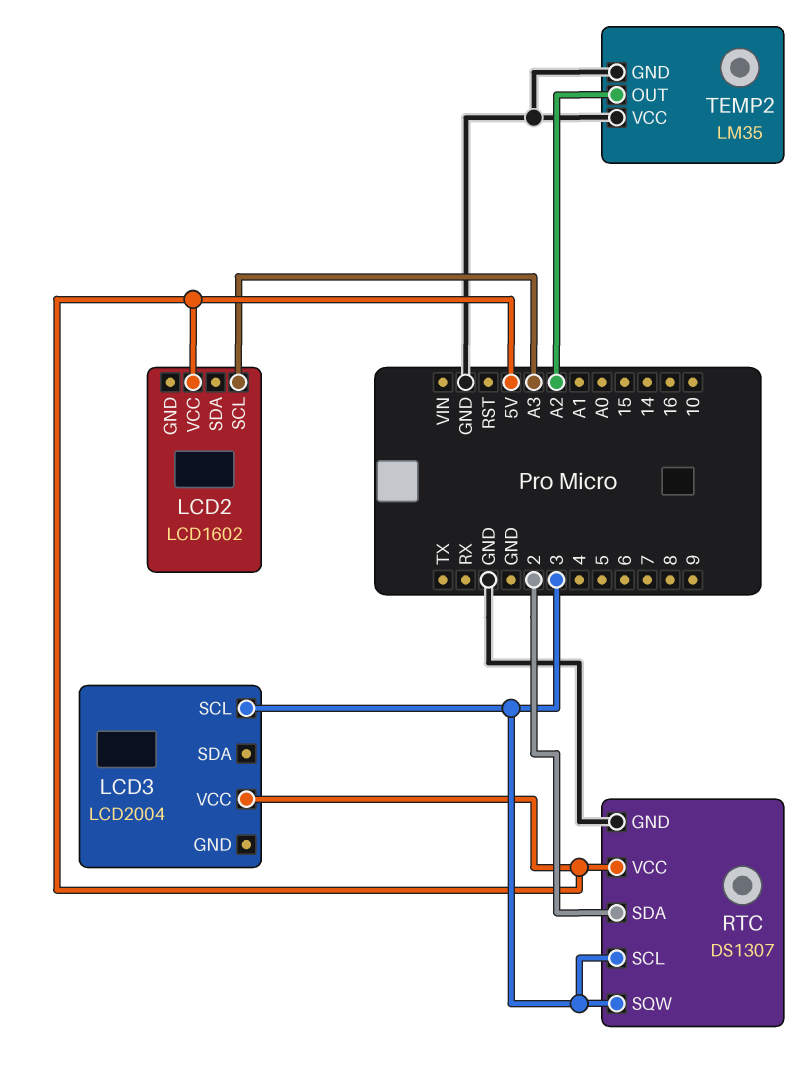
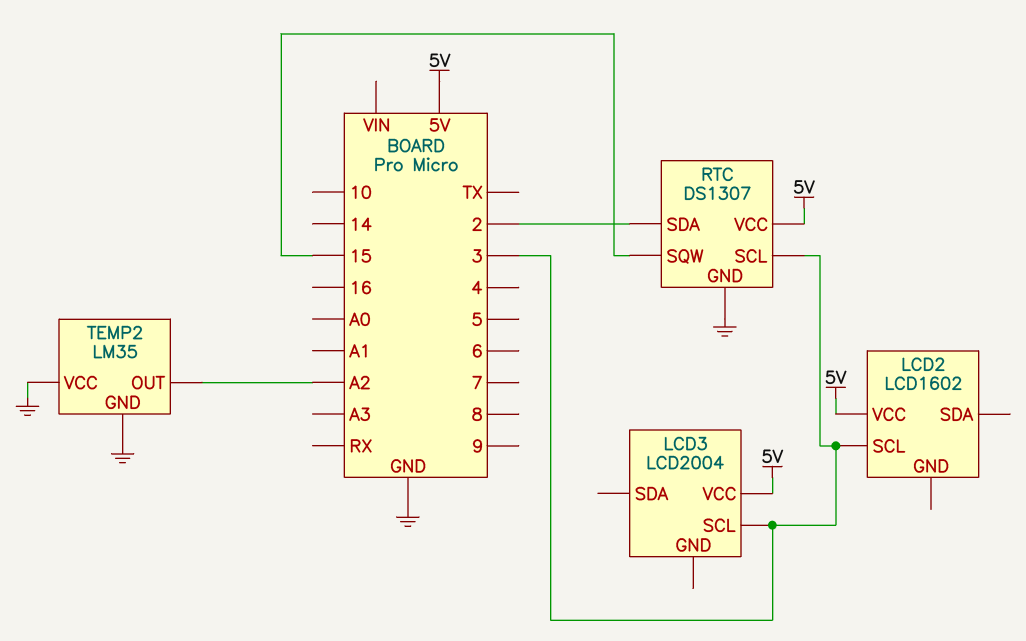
LCD2 pin SCL: A3 -> 3
RTC pin SQW: 3 -> 15

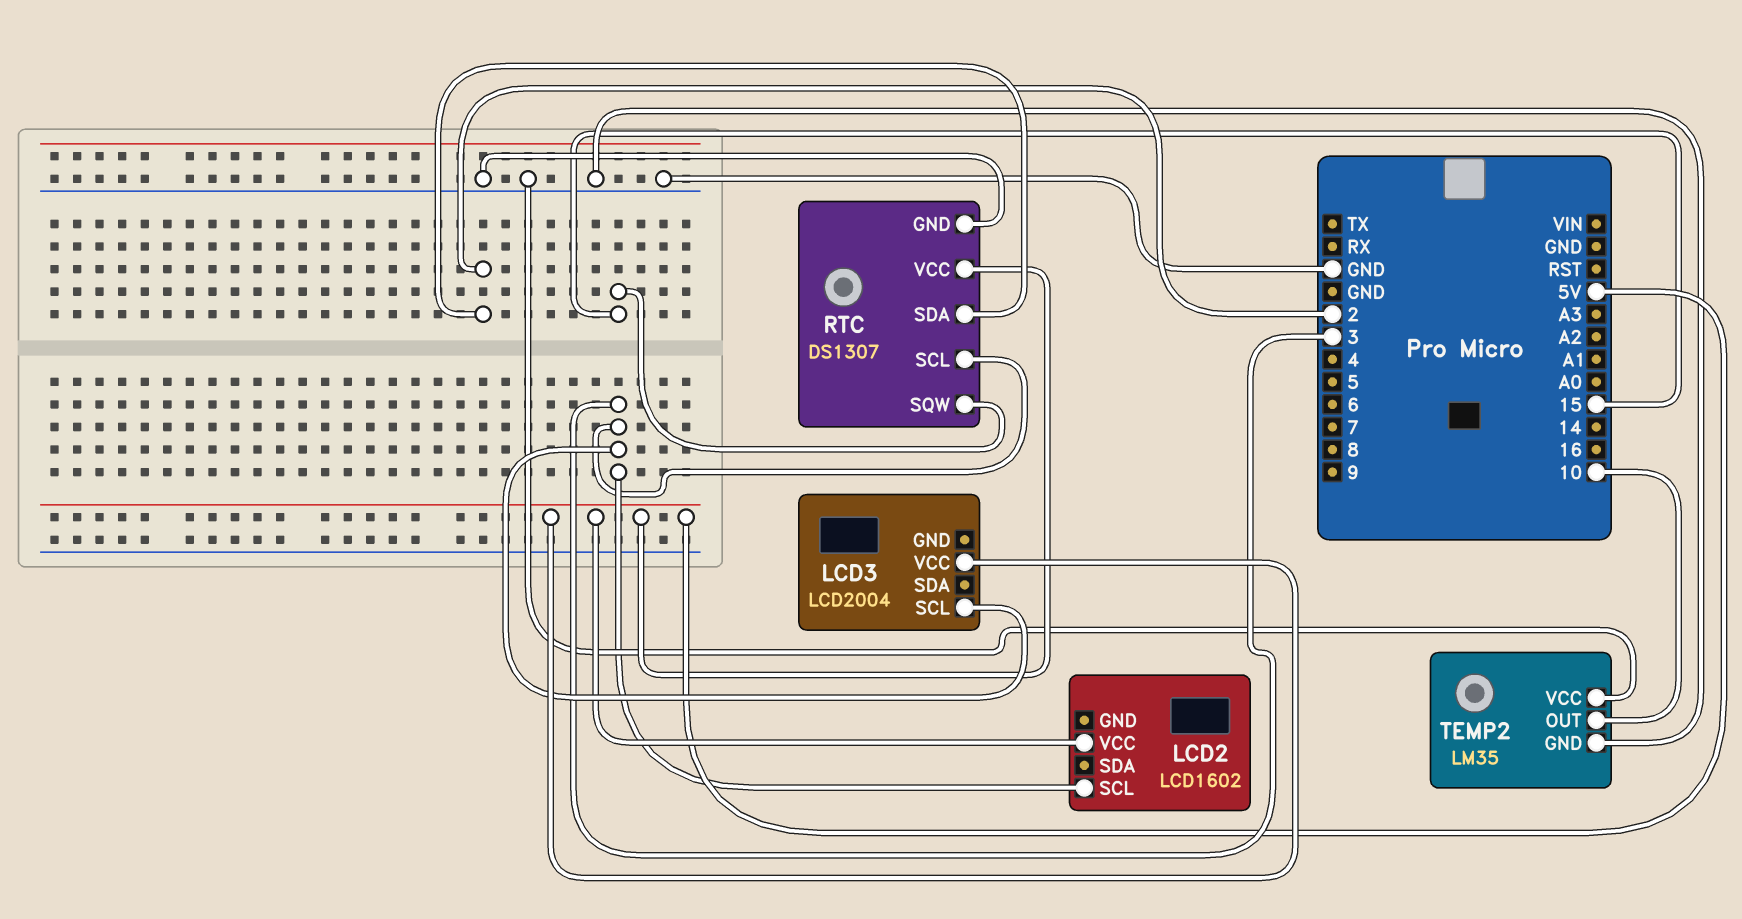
TEMP2 pin OUT: A2 -> 10

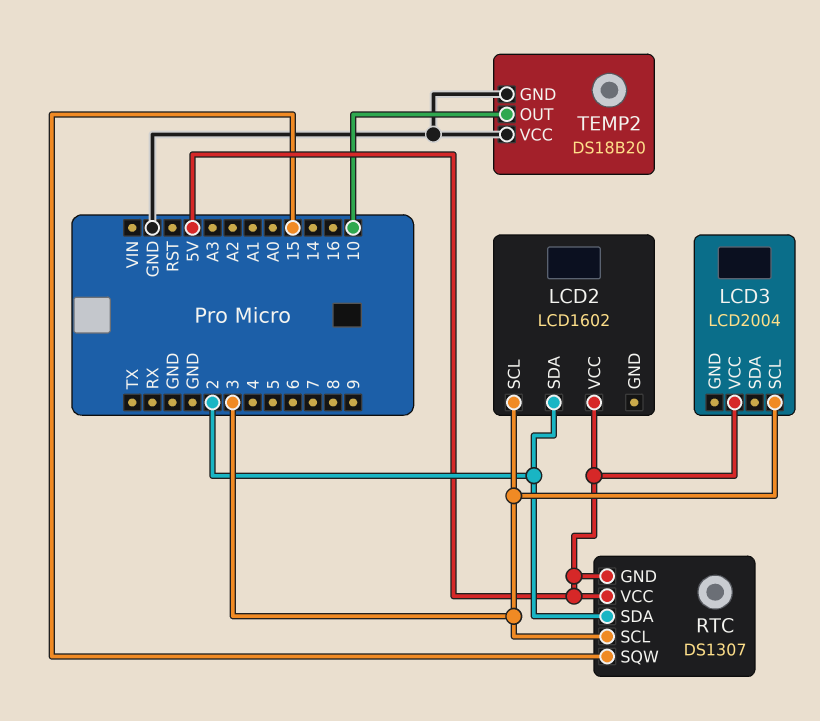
LCD2 pin SDA: none -> 2
RTC pin GND: GND -> 5V
TEMP2: LM35 -> DS18B20

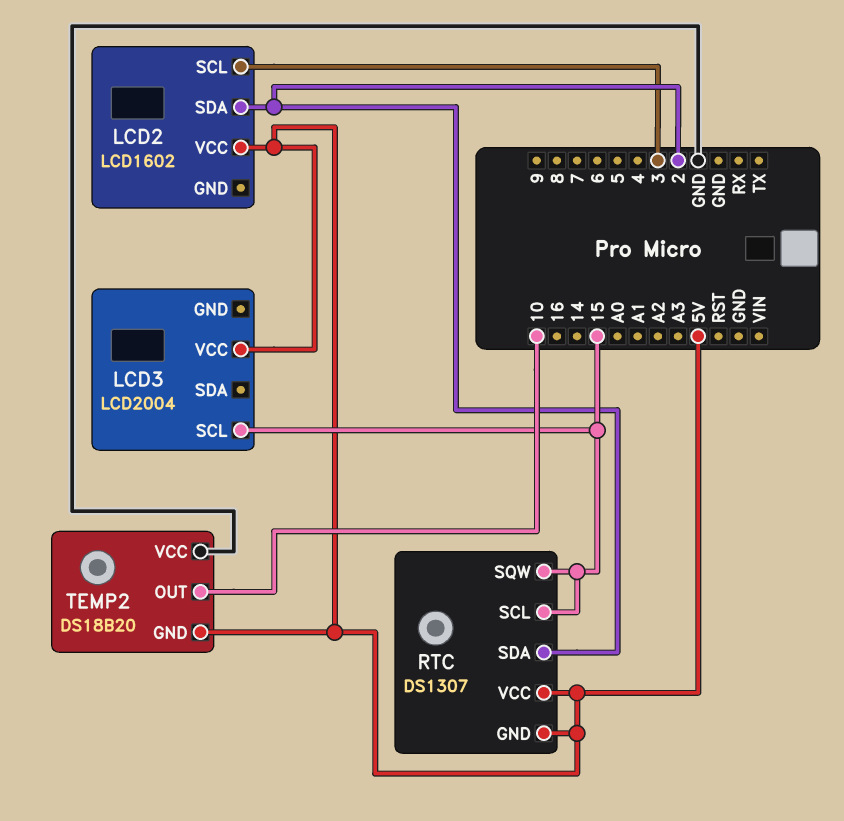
LCD3 pin SCL: 3 -> 15
RTC pin SCL: 3 -> 15
TEMP2 pin GND: GND -> 5V

